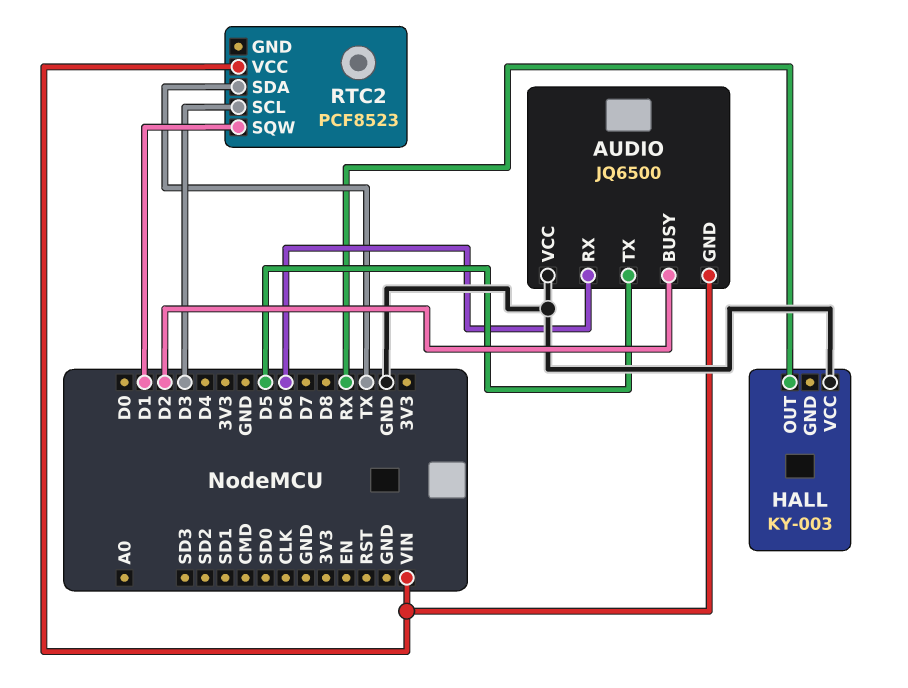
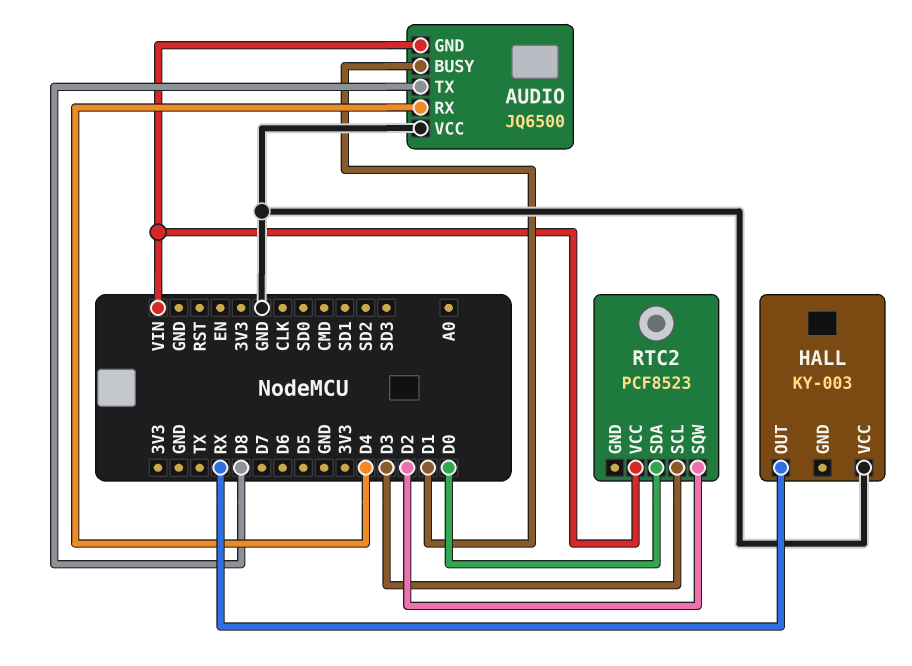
AUDIO pin BUSY: D2 -> D1
AUDIO pin RX: D6 -> D4
AUDIO pin TX: D5 -> D8
RTC2 pin SDA: TX -> D0
RTC2 pin SQW: D1 -> D2

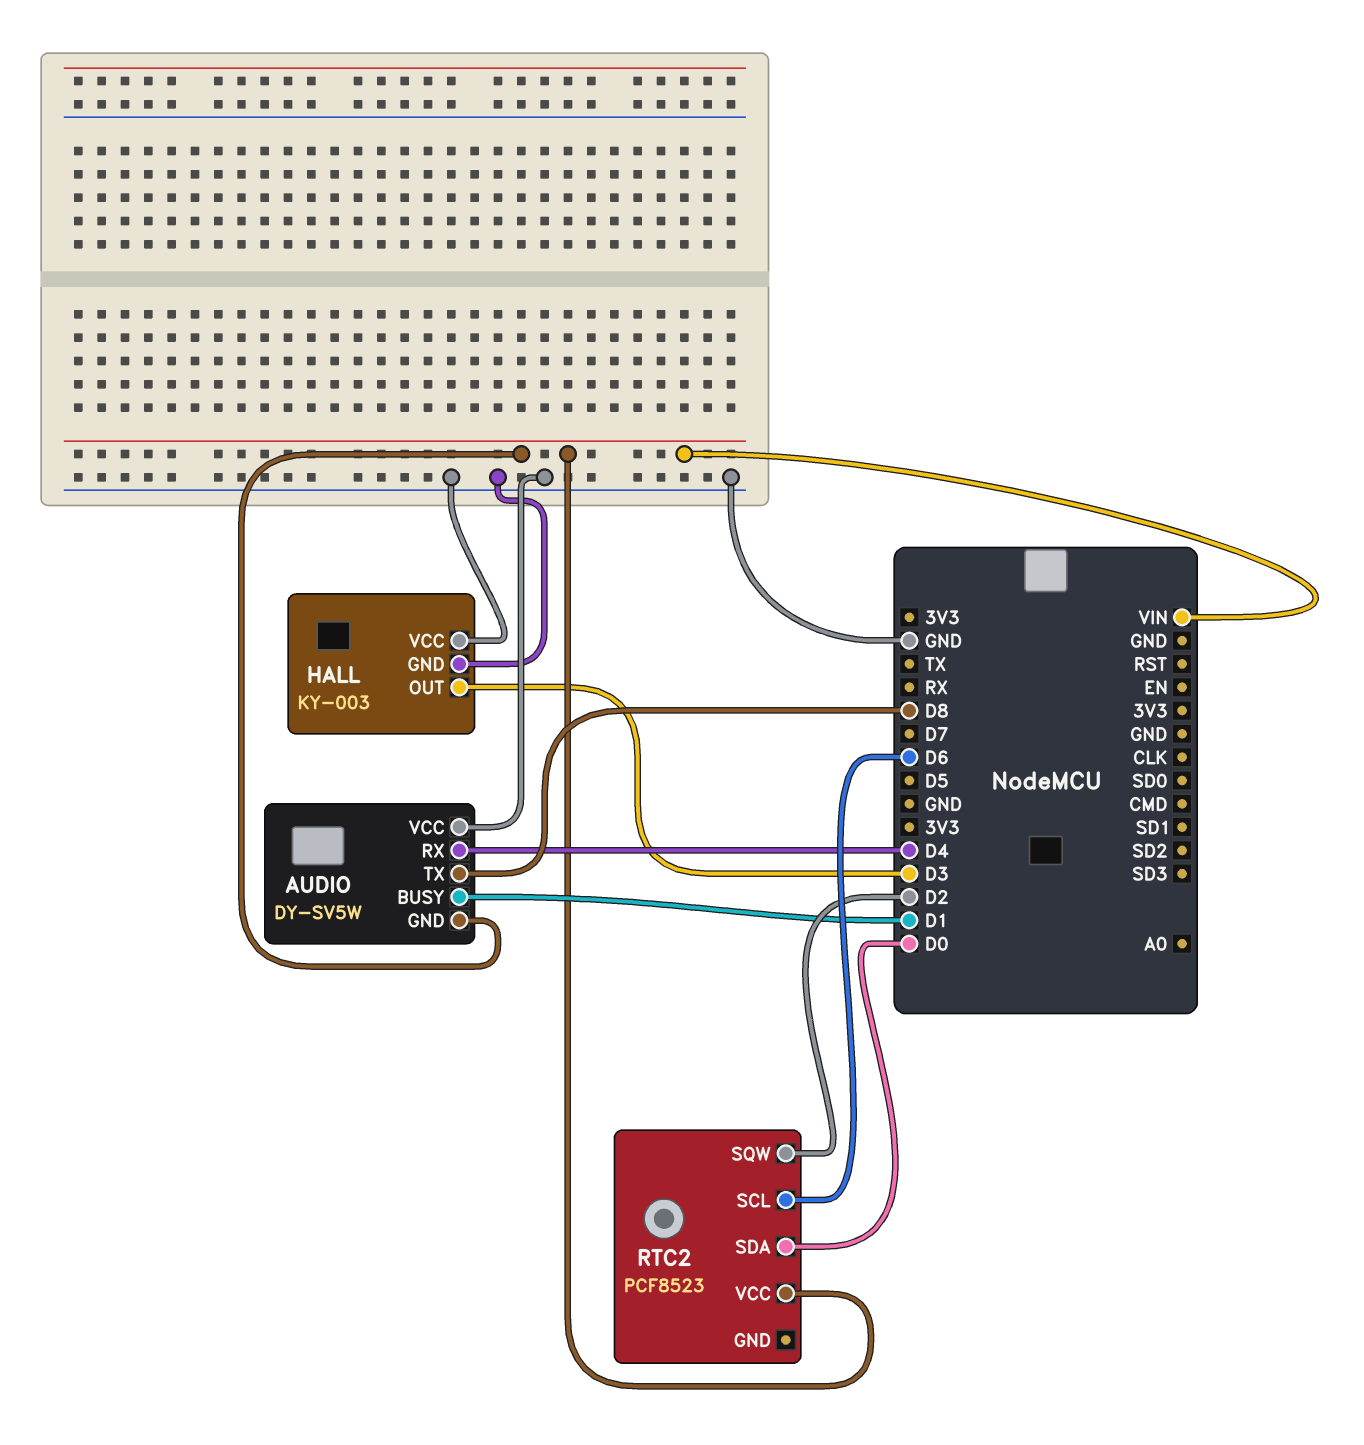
AUDIO: JQ6500 -> DY-SV5W
HALL pin GND: none -> GND
HALL pin OUT: RX -> D3
RTC2 pin SCL: D3 -> D6

